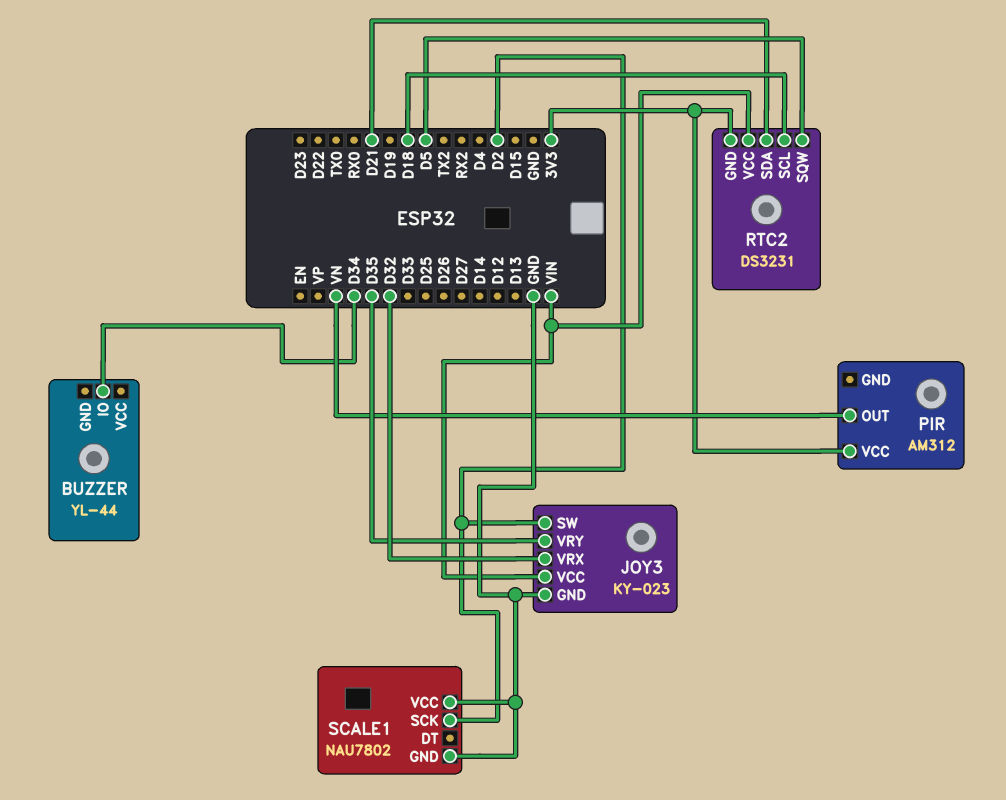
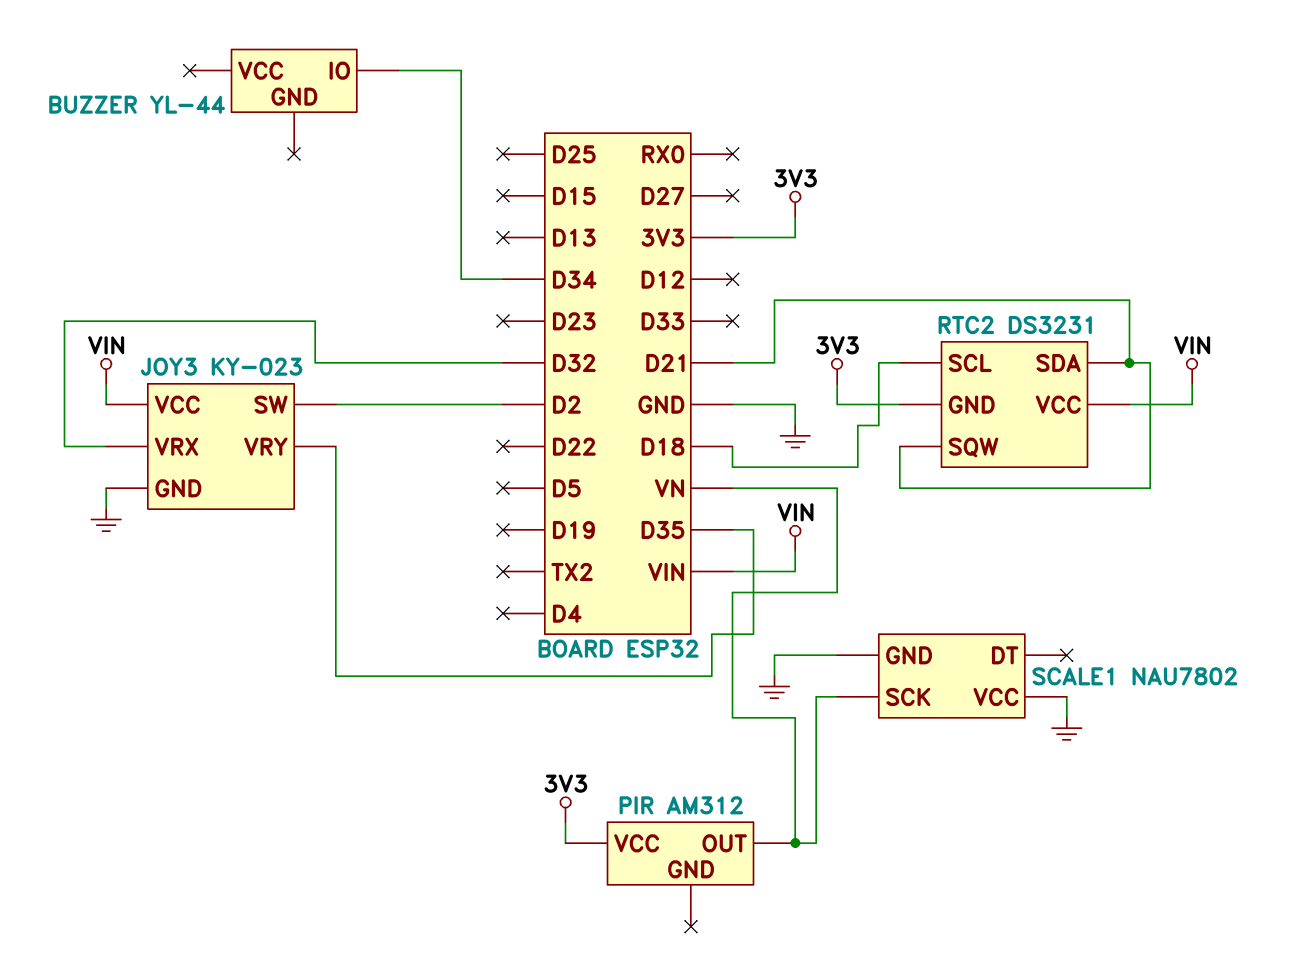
RTC2 pin SQW: D5 -> D21
SCALE1 pin SCK: D2 -> VN

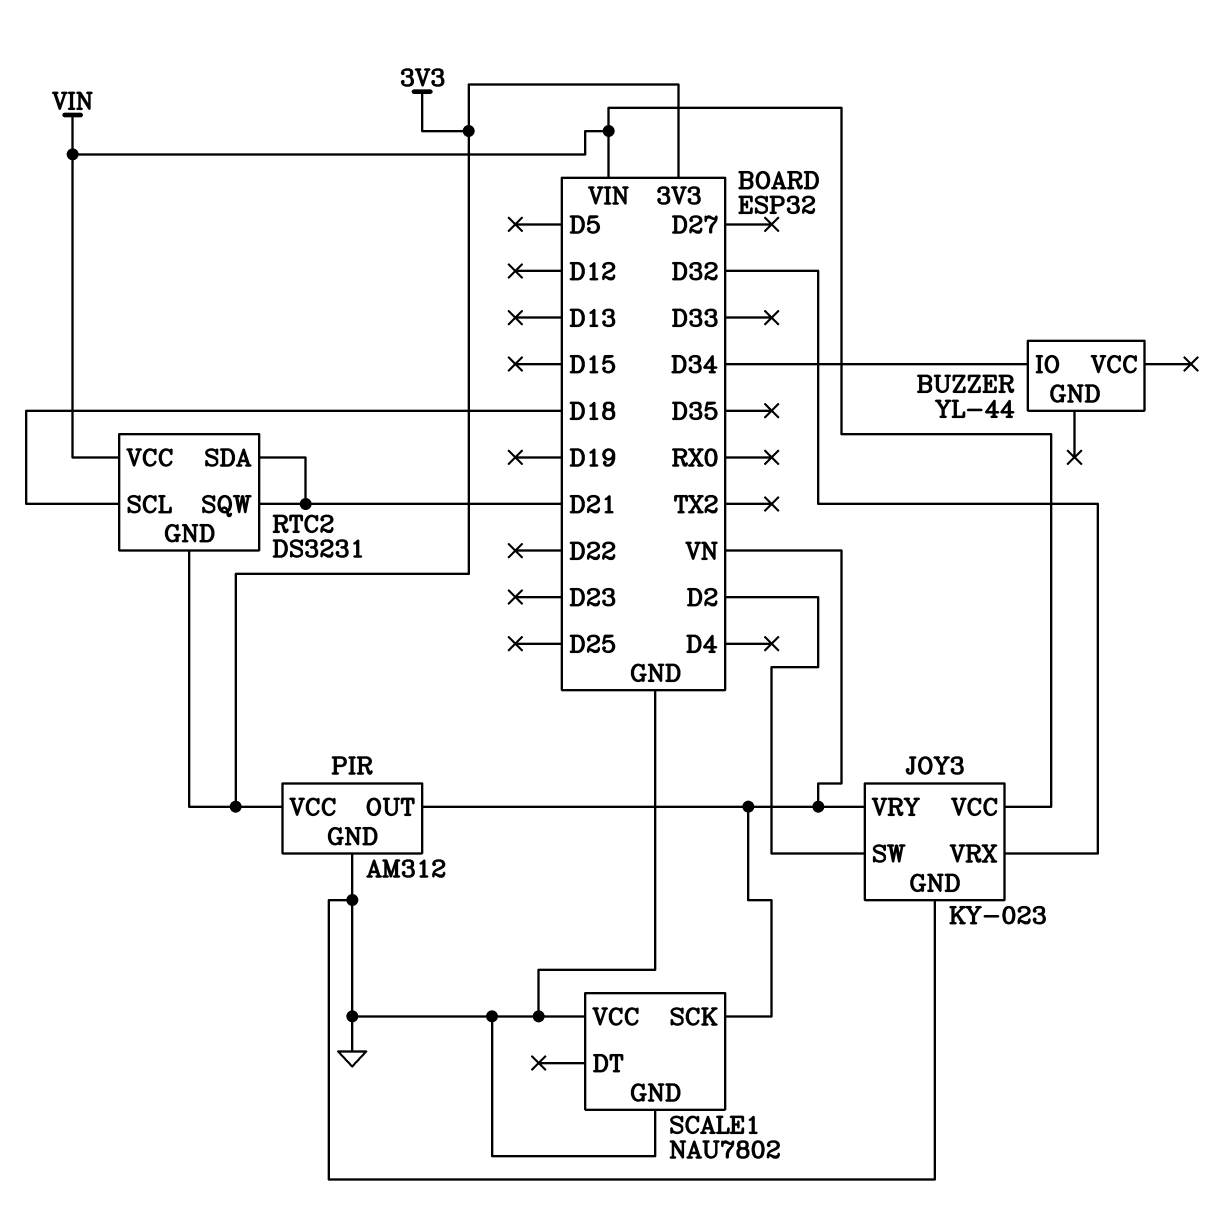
JOY3 pin VRY: D35 -> VN
PIR pin GND: none -> GND

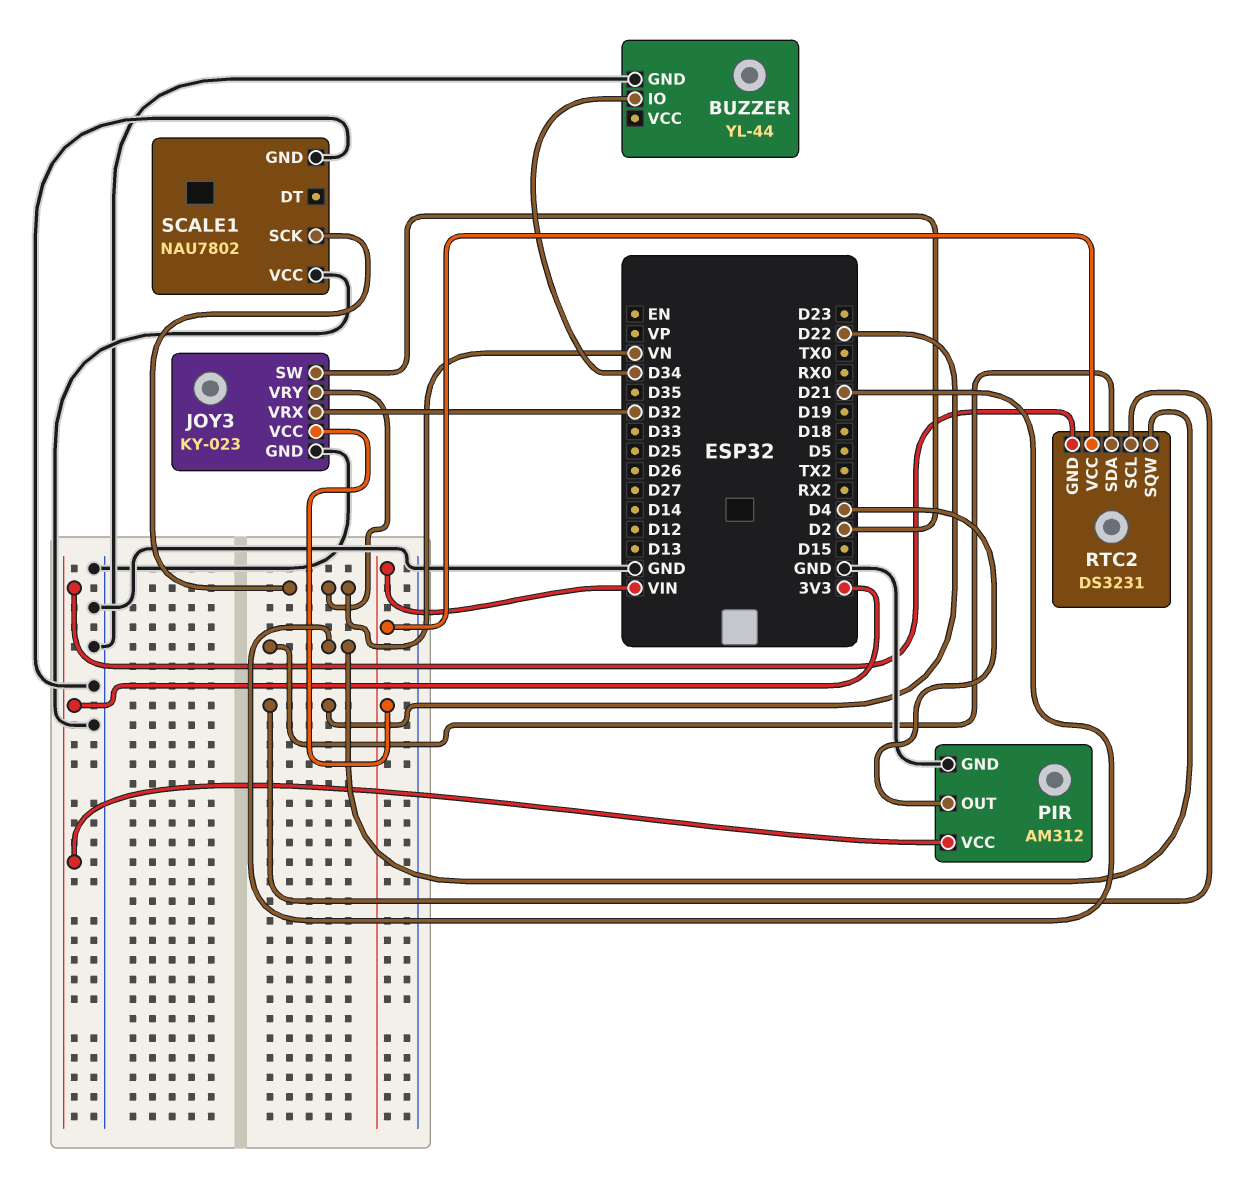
BUZZER pin GND: none -> GND
PIR pin OUT: VN -> D4
RTC2 pin SCL: D18 -> D22

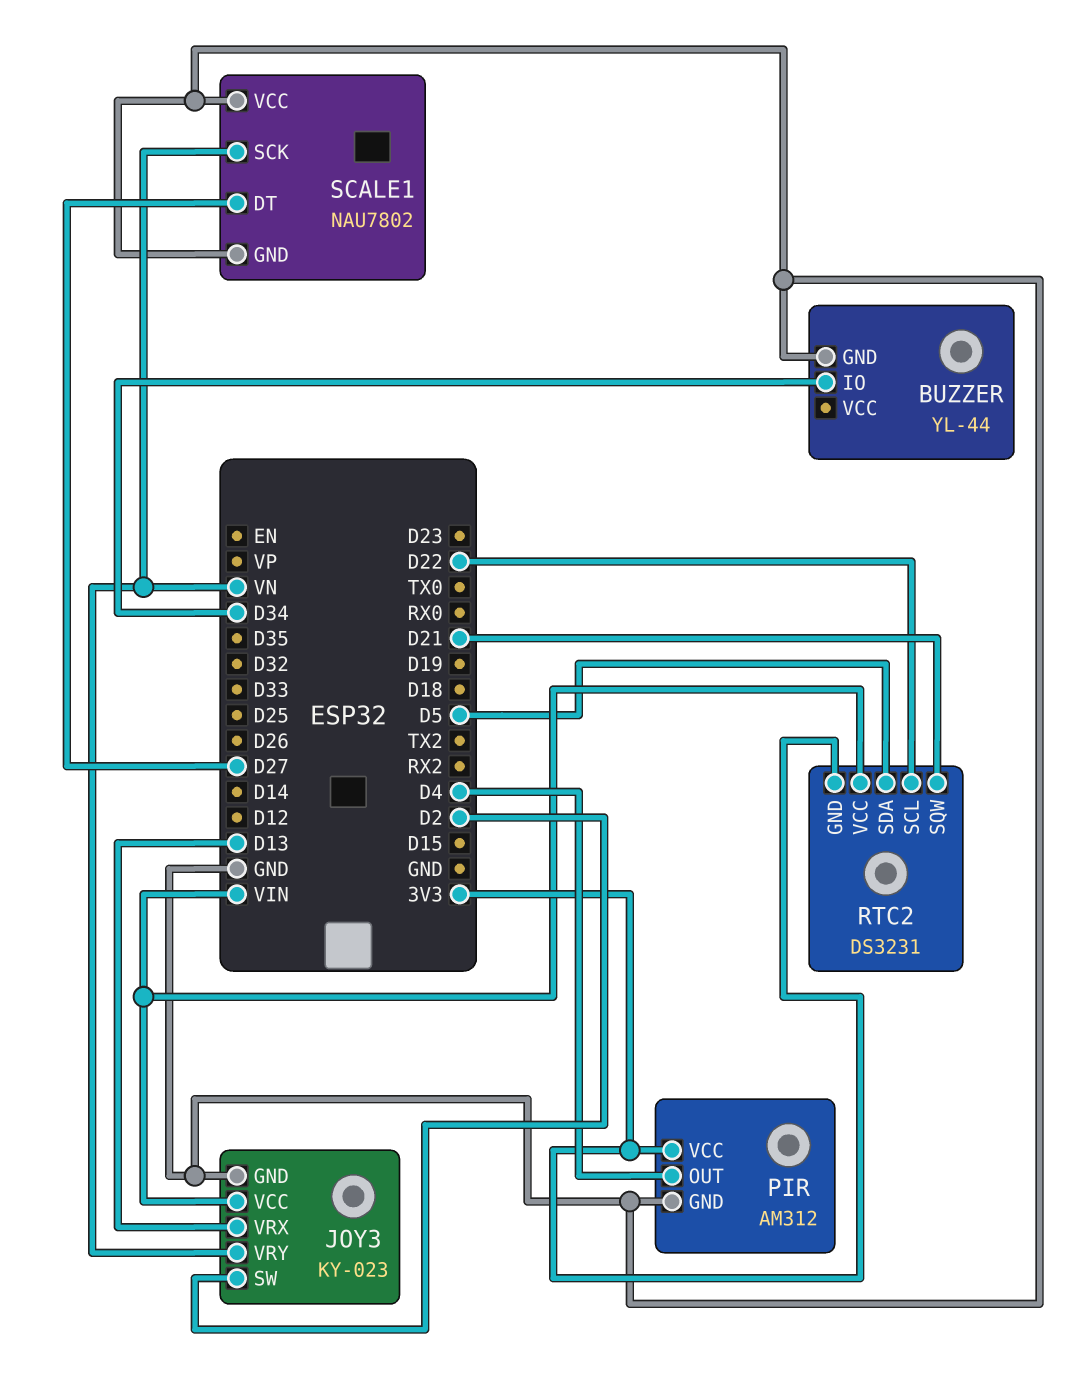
JOY3 pin VRX: D32 -> D13
RTC2 pin SDA: D21 -> D5
SCALE1 pin DT: none -> D27

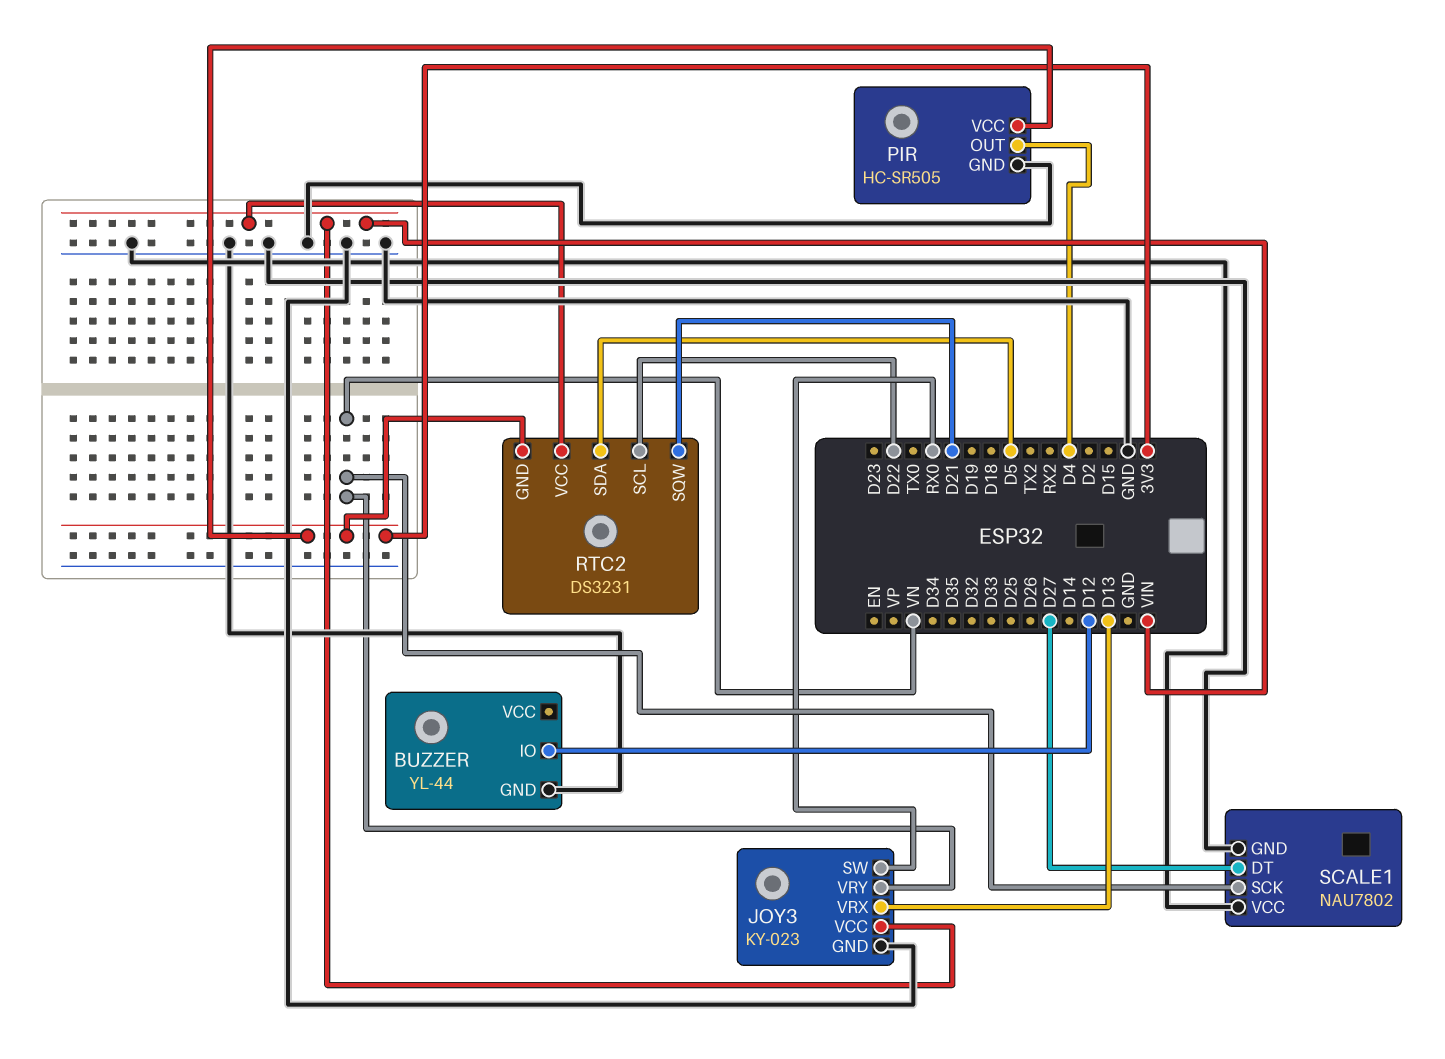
BUZZER pin IO: D34 -> D12
JOY3 pin SW: D2 -> RX0
PIR: AM312 -> HC-SR505

